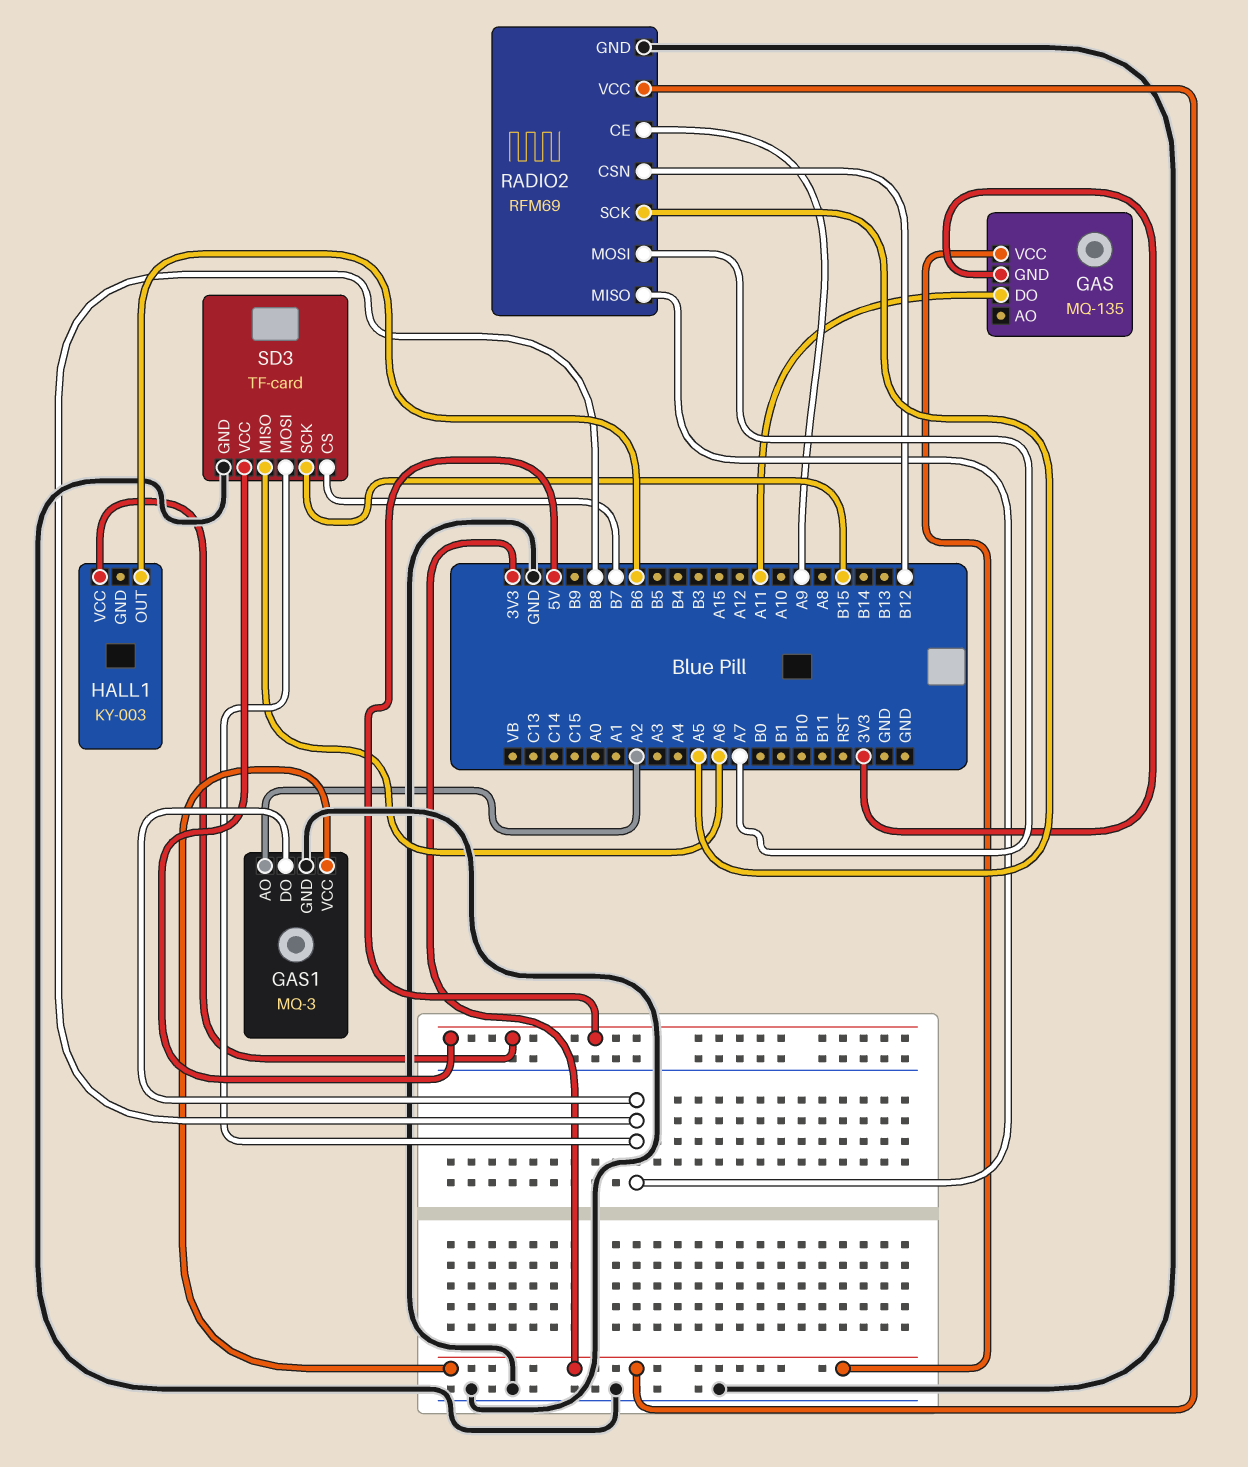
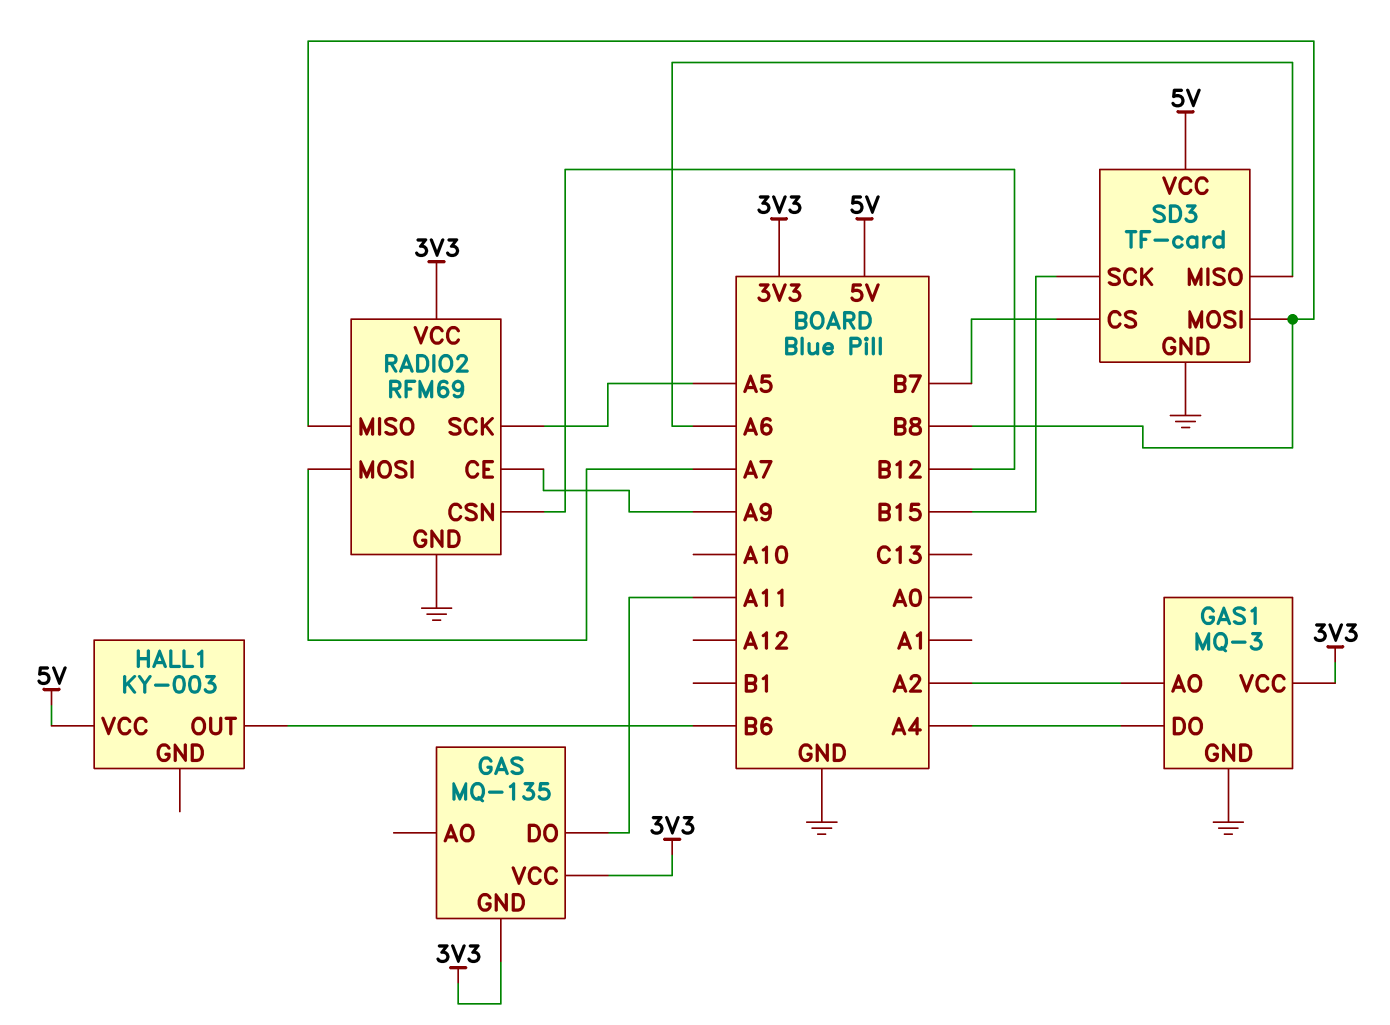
GAS1 pin DO: B8 -> A4

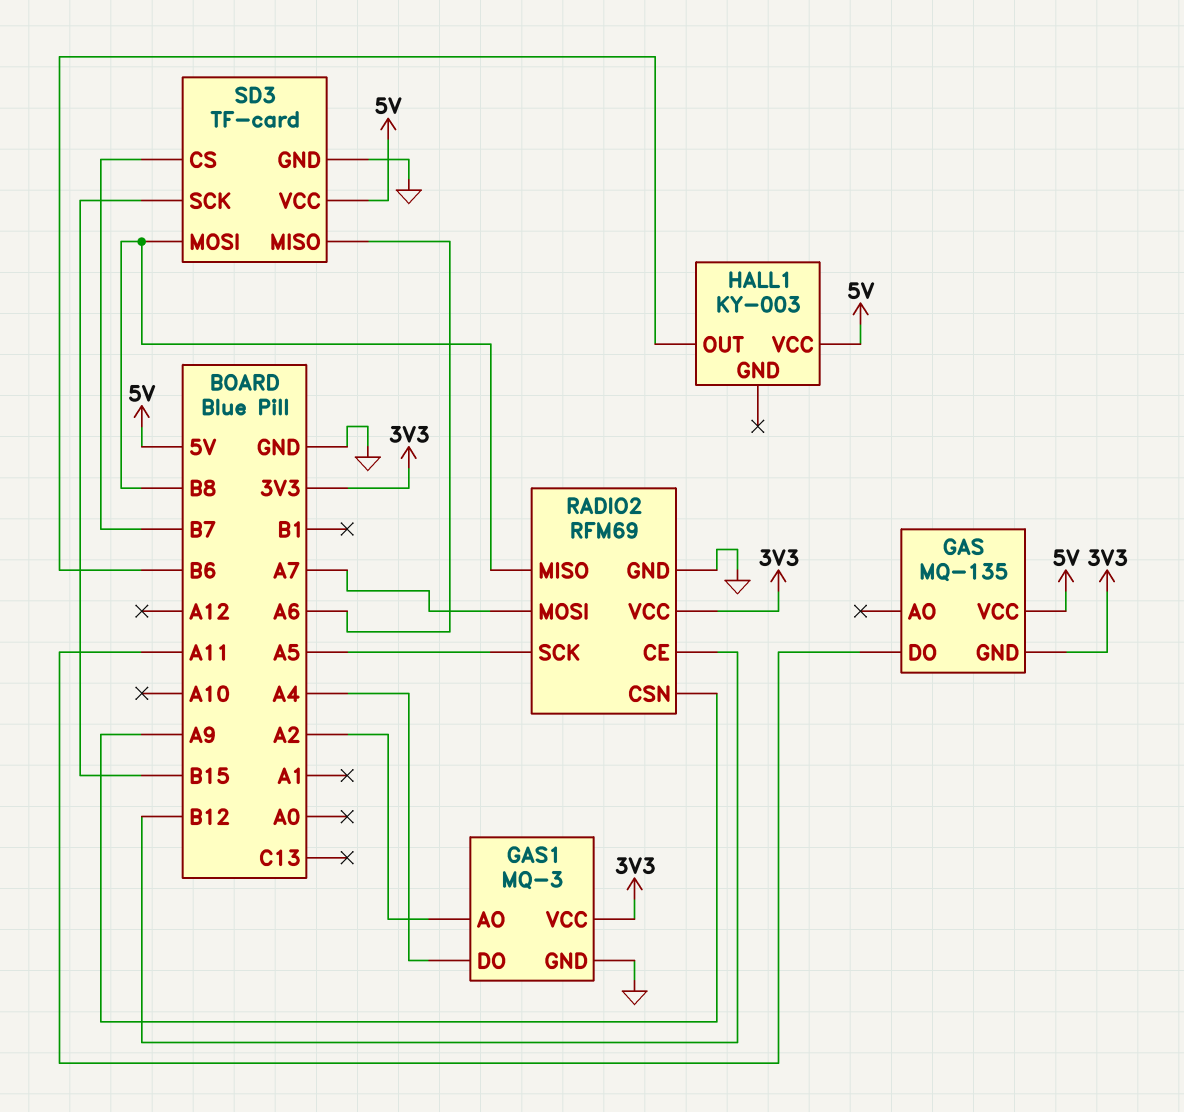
GAS pin VCC: 3V3 -> 5V
RADIO2 pin CE: A9 -> B12
RADIO2 pin CSN: B12 -> A9

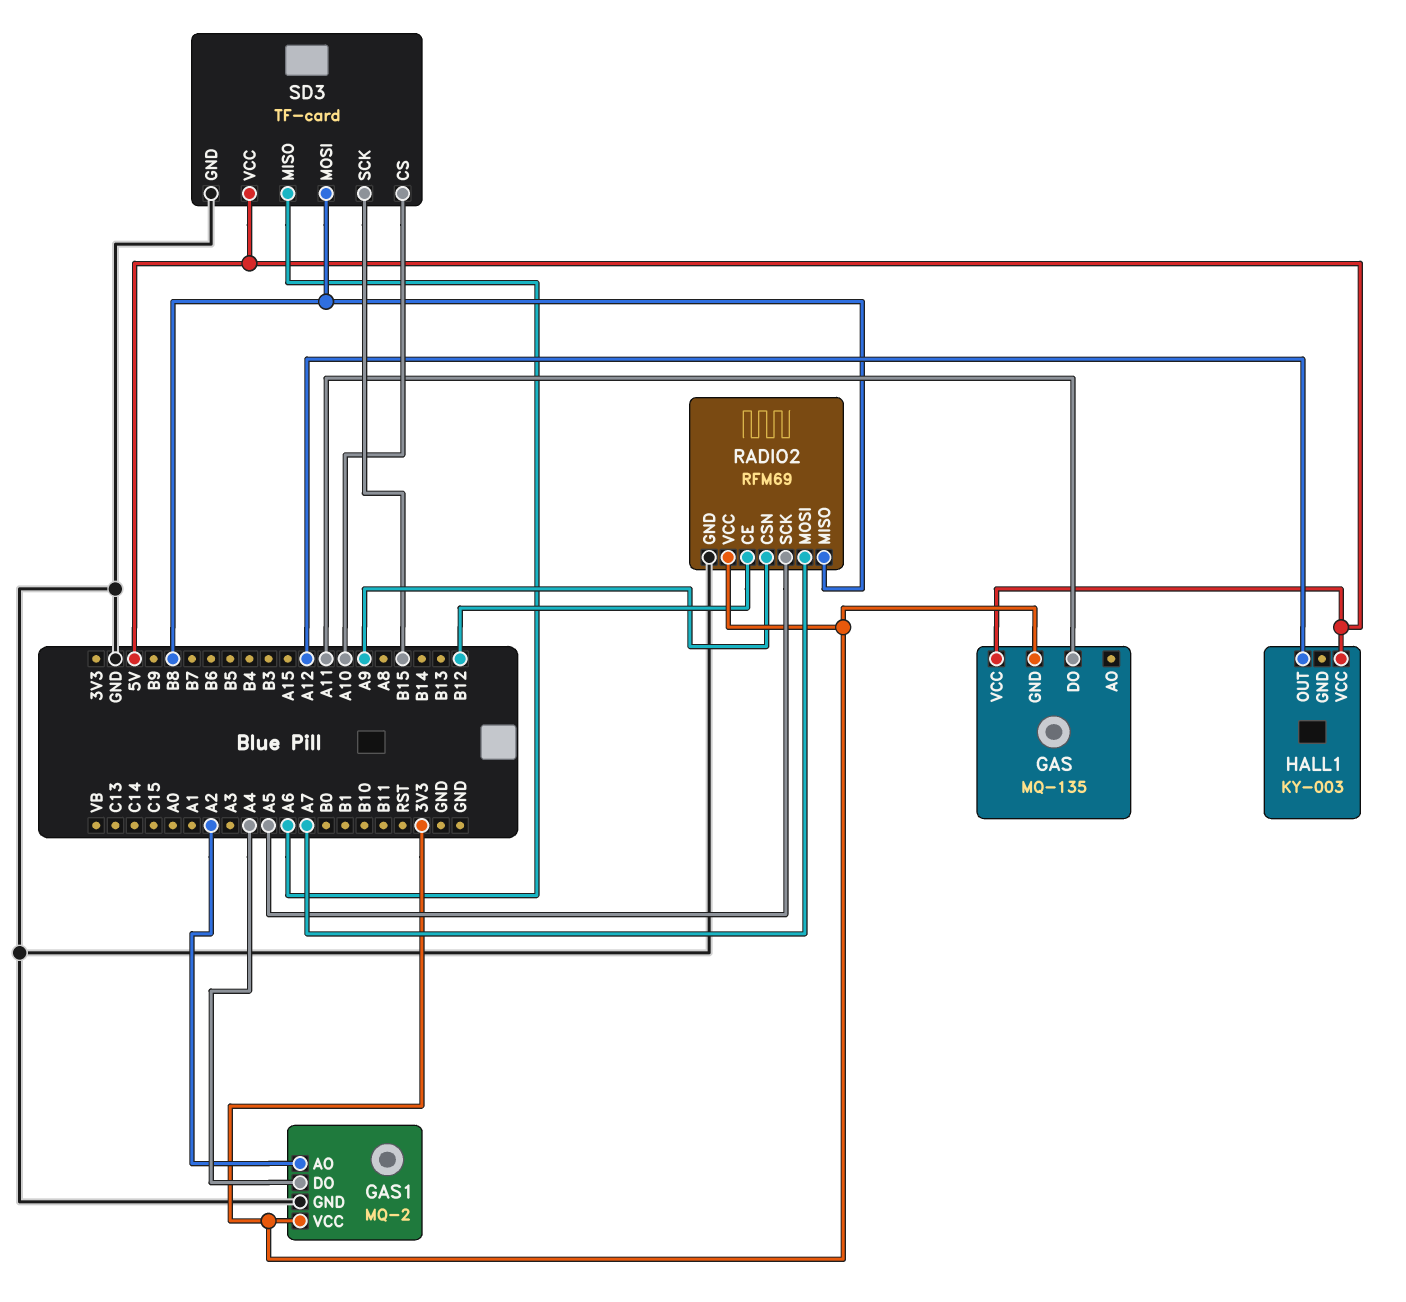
GAS1: MQ-3 -> MQ-2
HALL1 pin OUT: B6 -> A12
SD3 pin CS: B7 -> A10

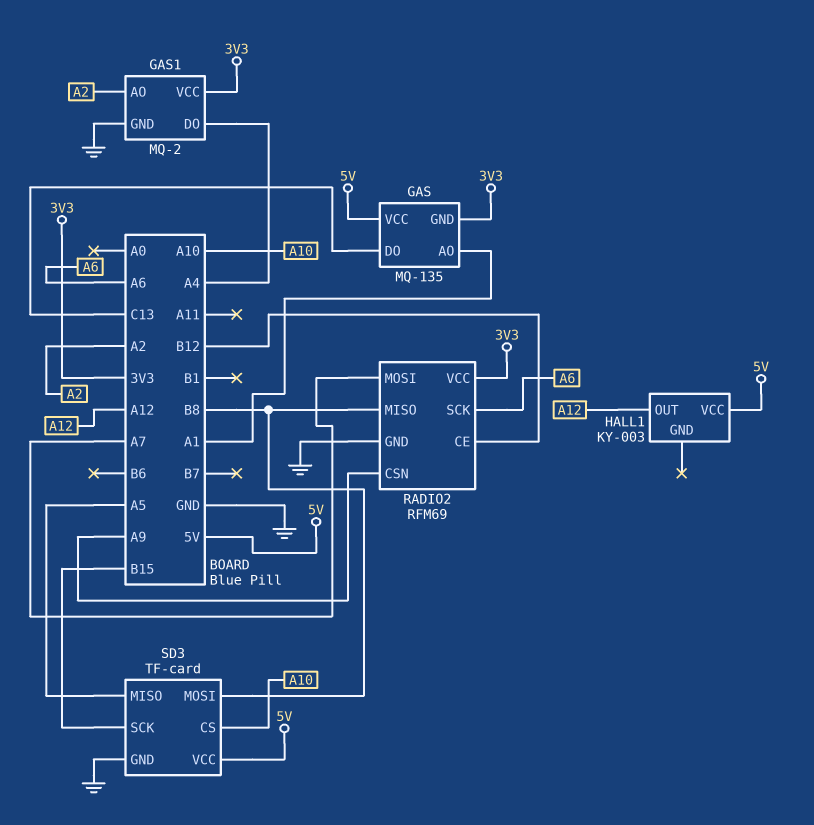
GAS pin AO: none -> A1
GAS pin DO: A11 -> C13
RADIO2 pin SCK: A5 -> A6
SD3 pin MISO: A6 -> A5

